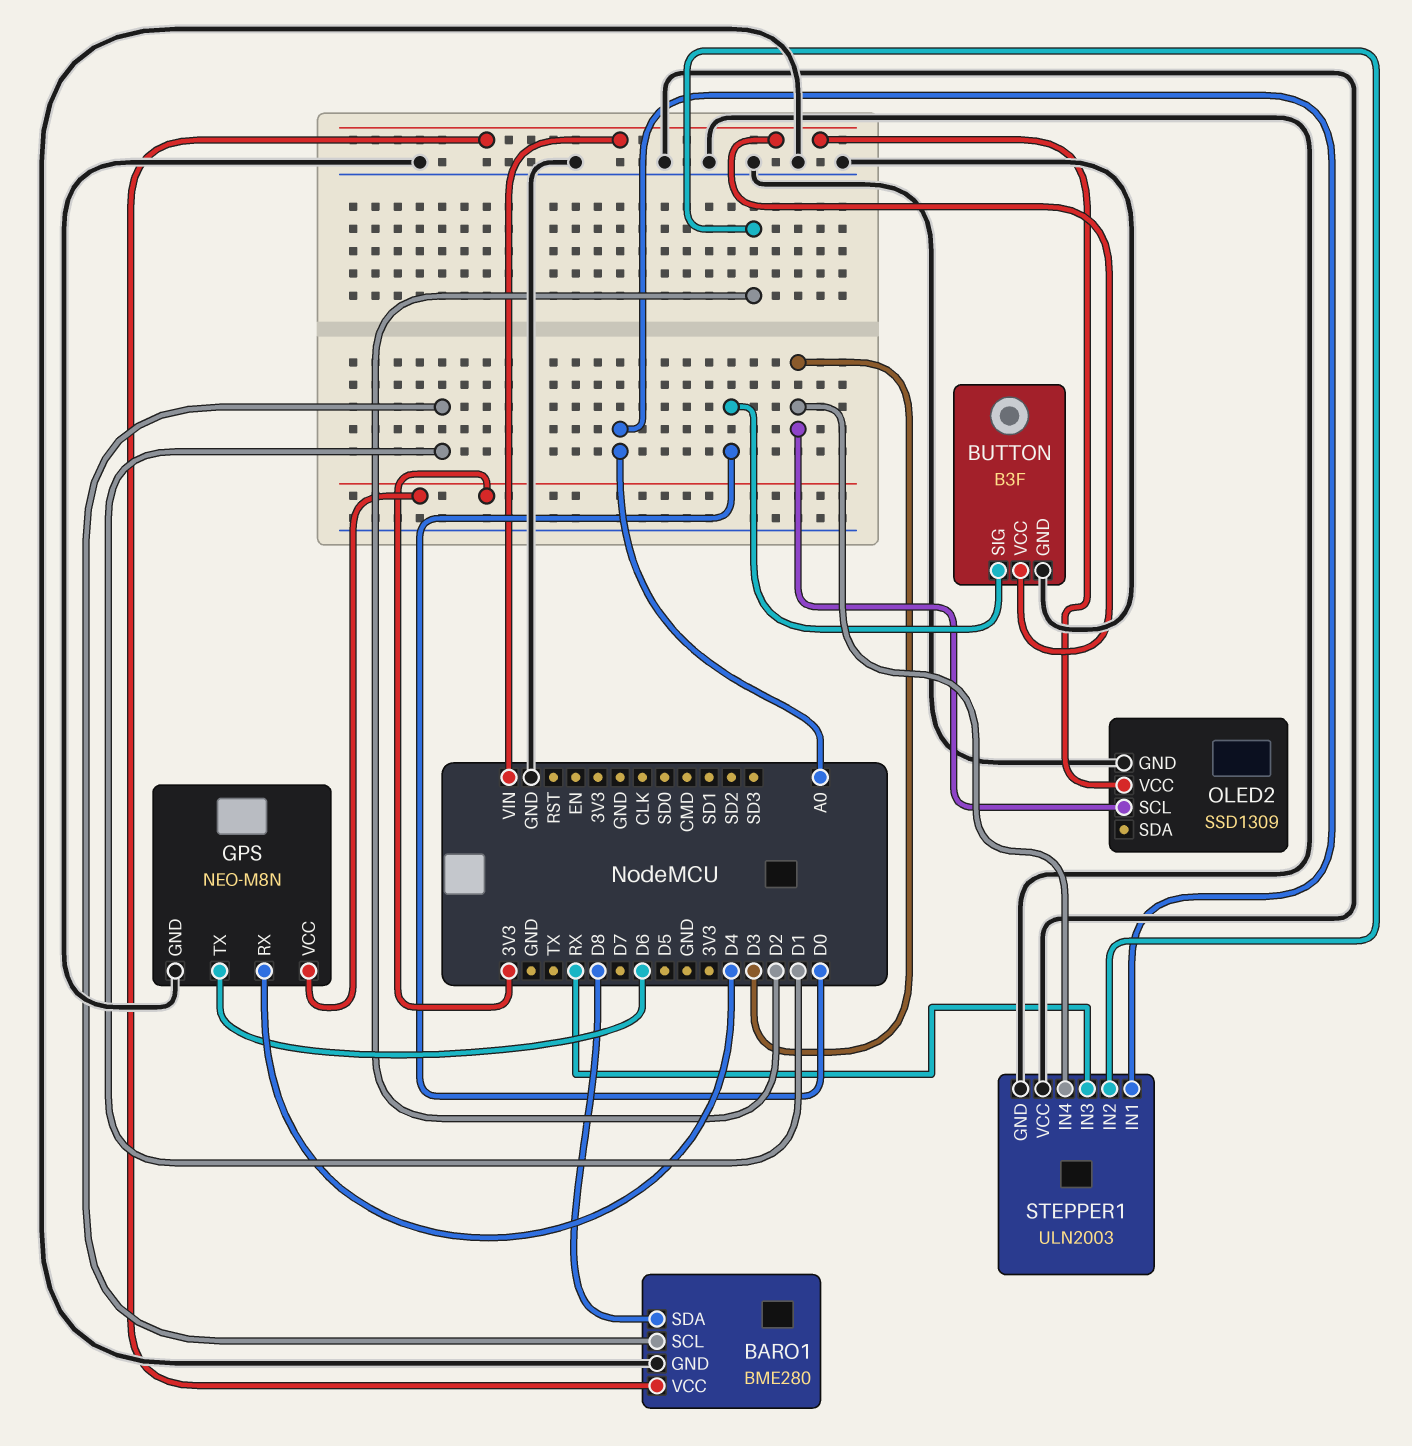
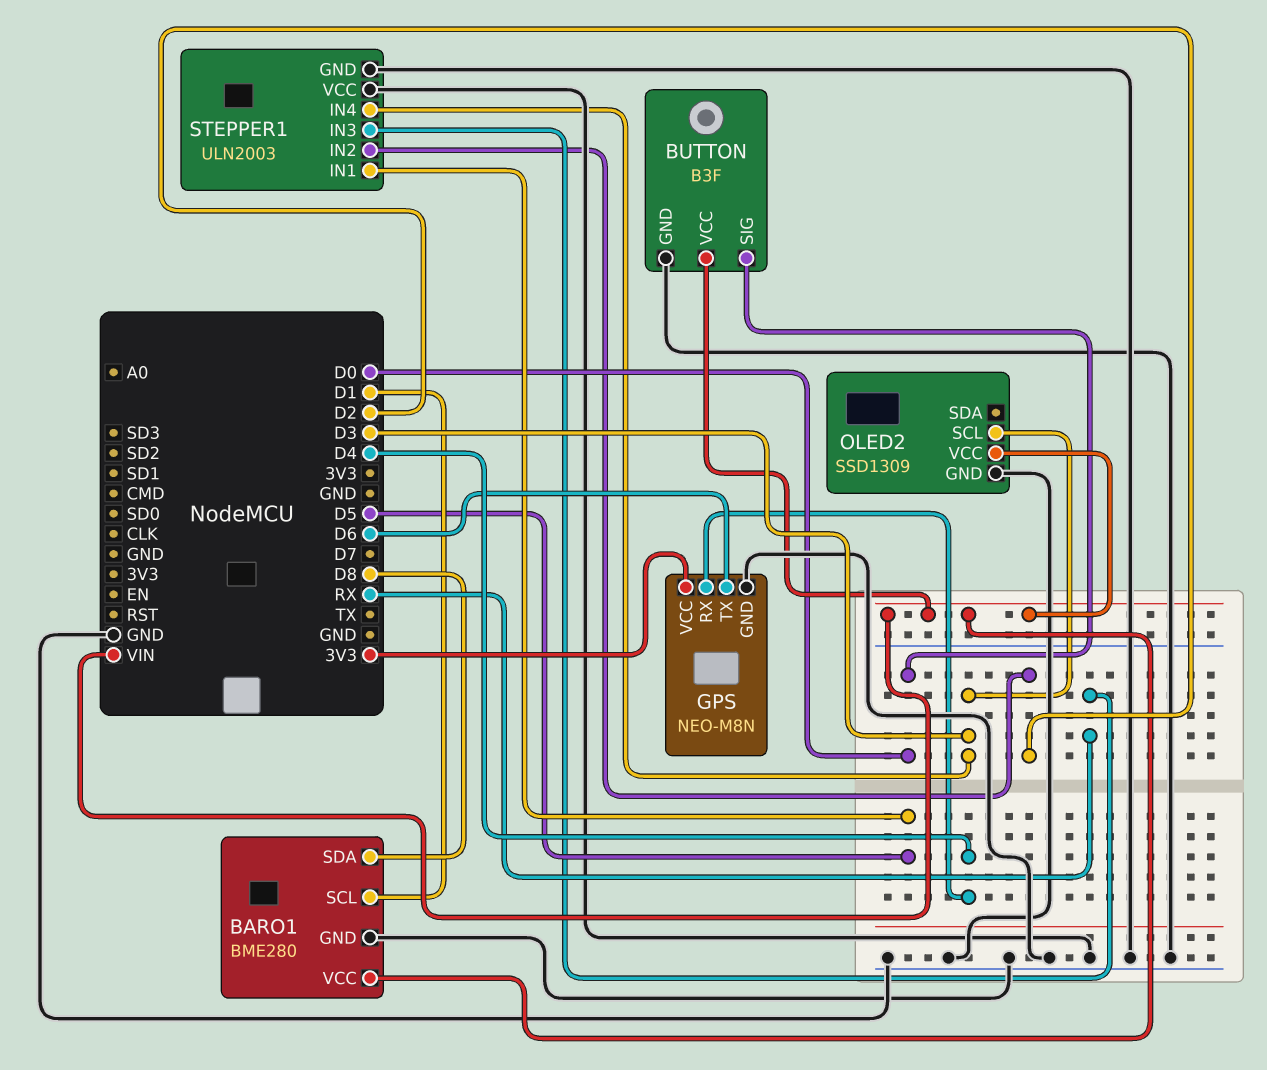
STEPPER1 pin IN1: A0 -> D5

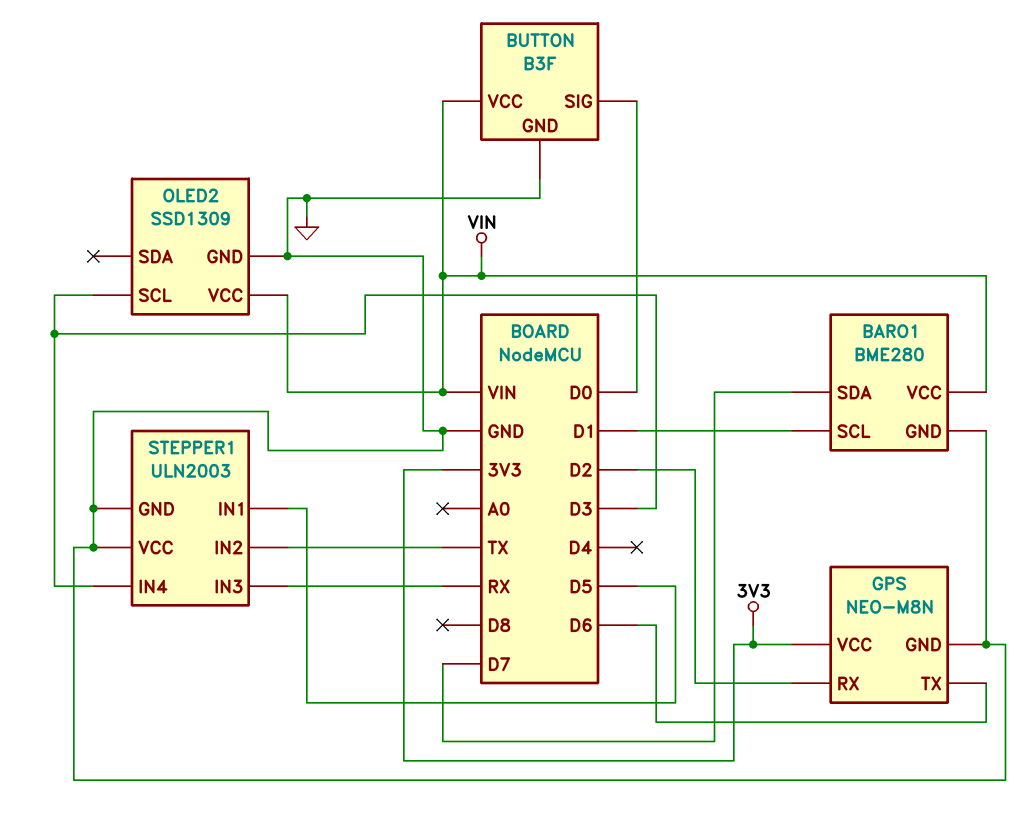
BARO1 pin SDA: D8 -> D7
GPS pin RX: D4 -> D2
STEPPER1 pin IN2: D2 -> TX

